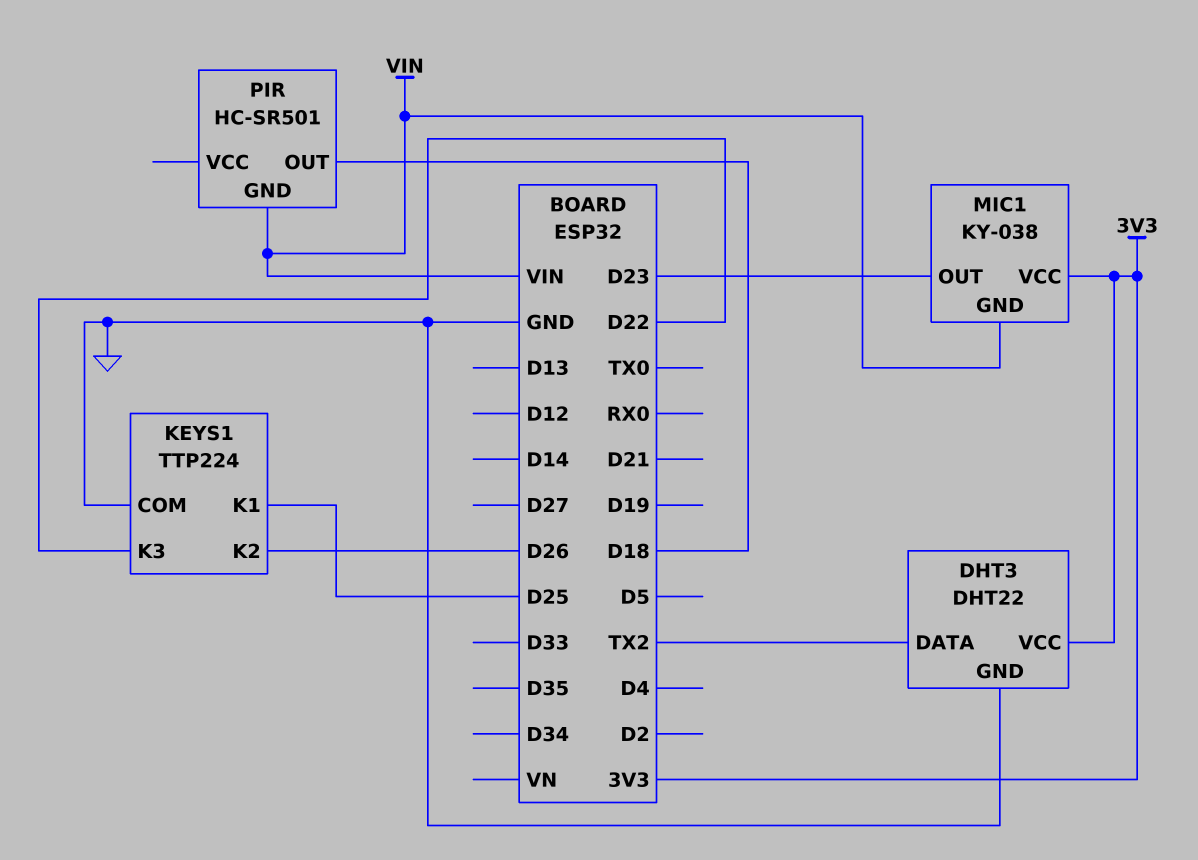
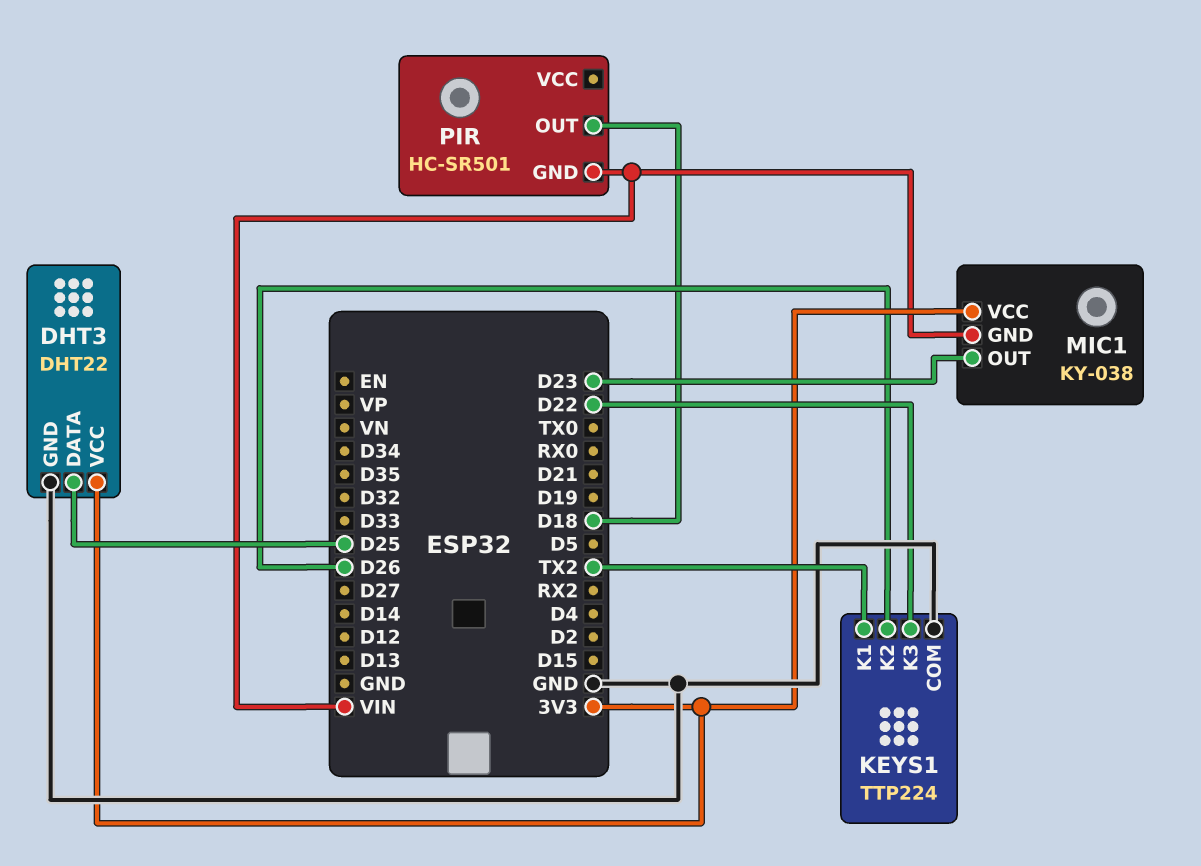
DHT3 pin DATA: TX2 -> D25
KEYS1 pin K1: D25 -> TX2

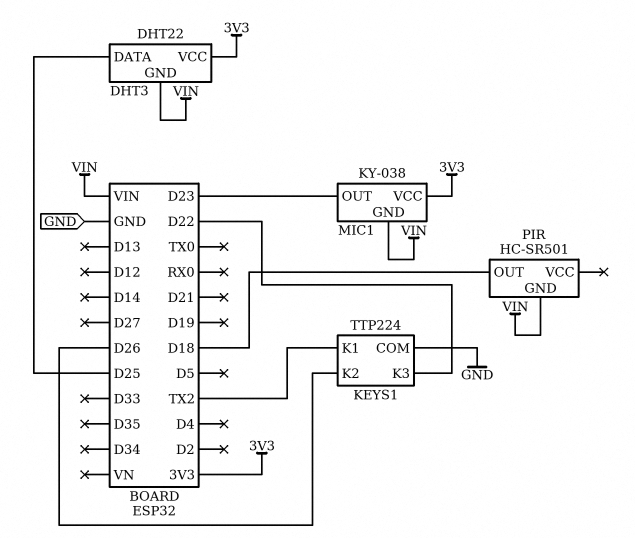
DHT3 pin GND: GND -> VIN

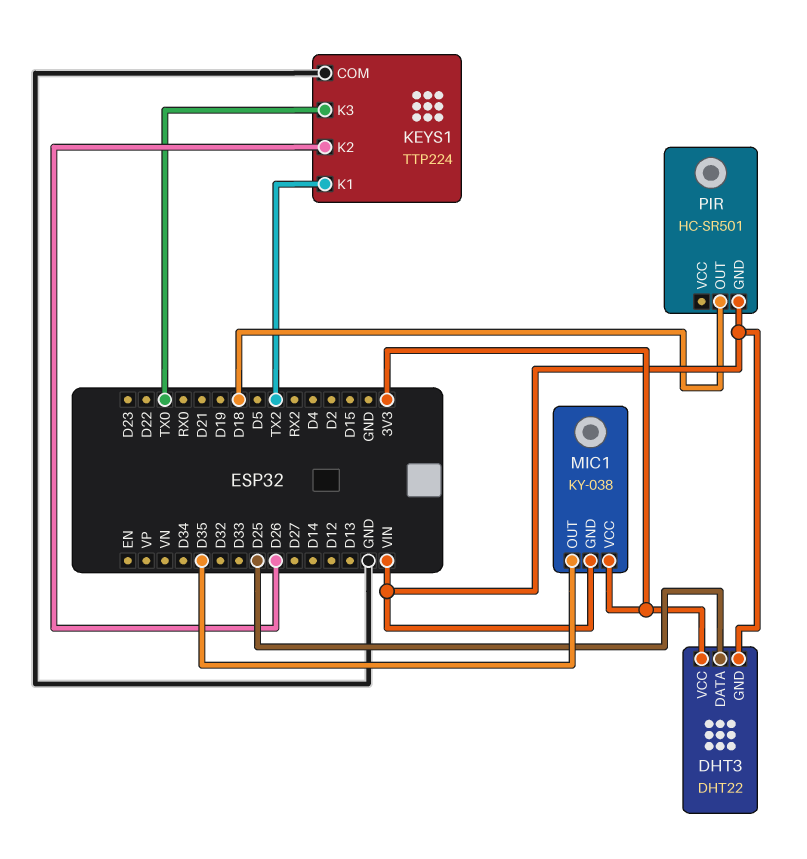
KEYS1 pin K3: D22 -> TX0
MIC1 pin OUT: D23 -> D35

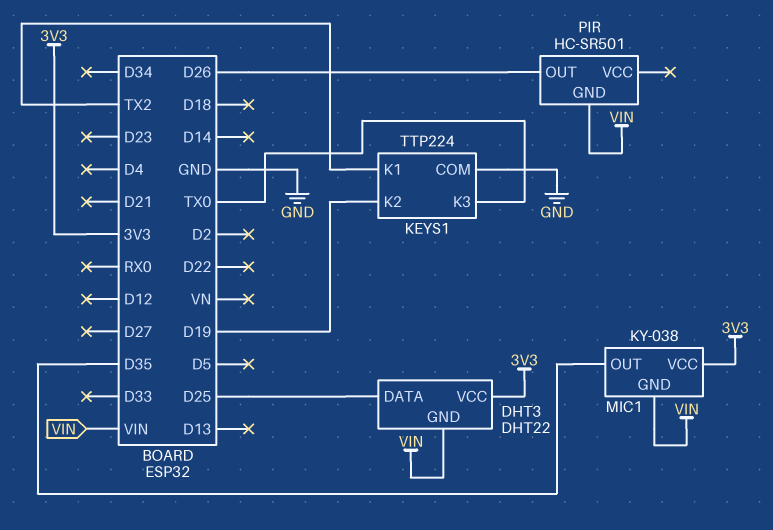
KEYS1 pin K2: D26 -> D19
PIR pin OUT: D18 -> D26

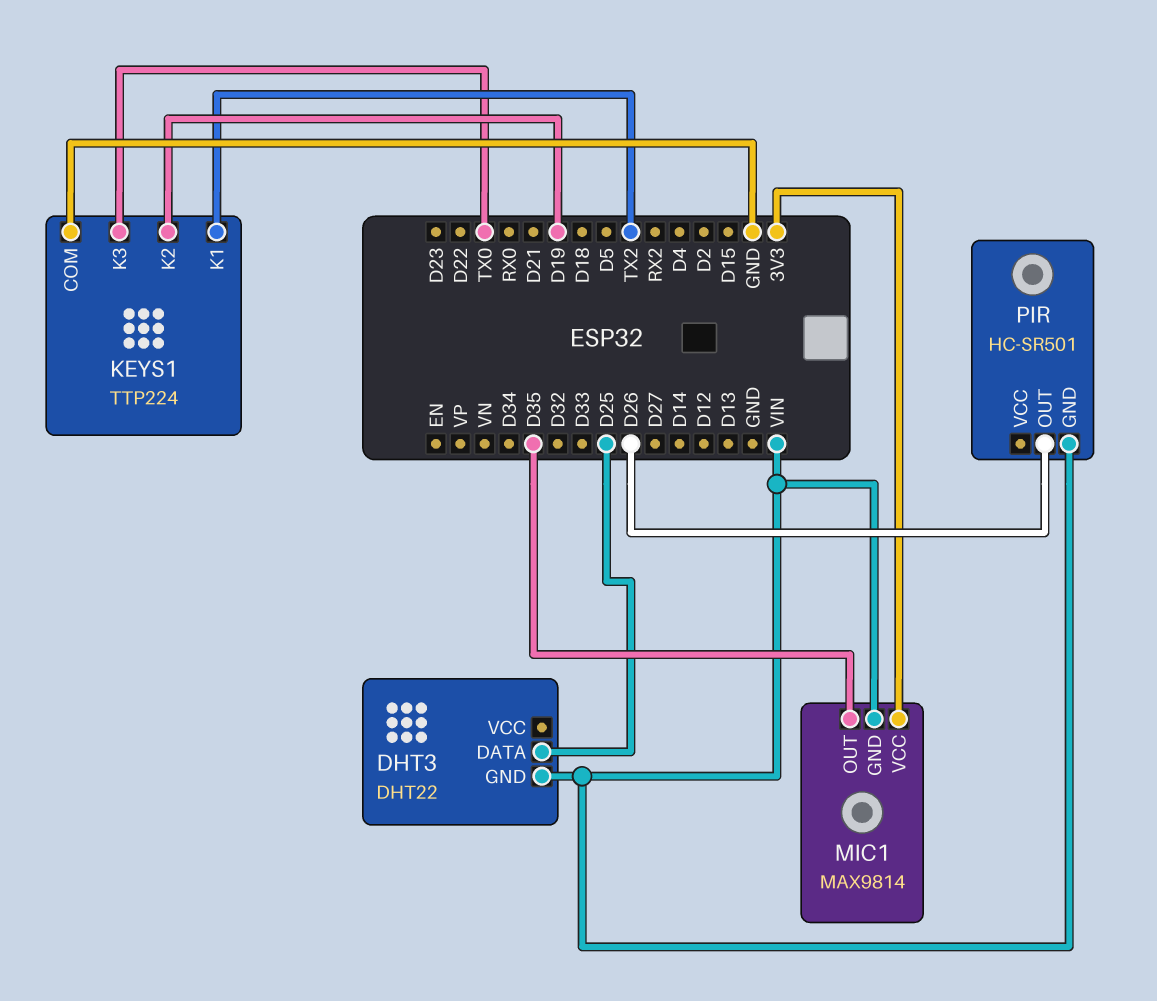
DHT3 pin VCC: 3V3 -> none
MIC1: KY-038 -> MAX9814

